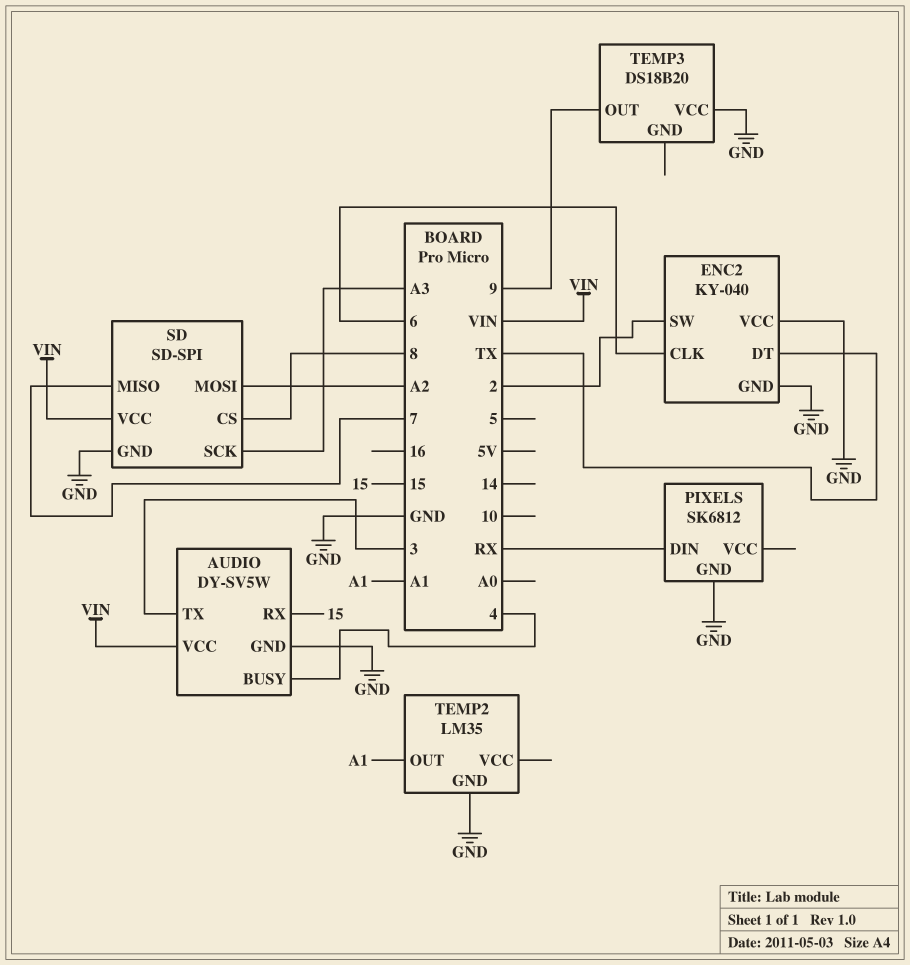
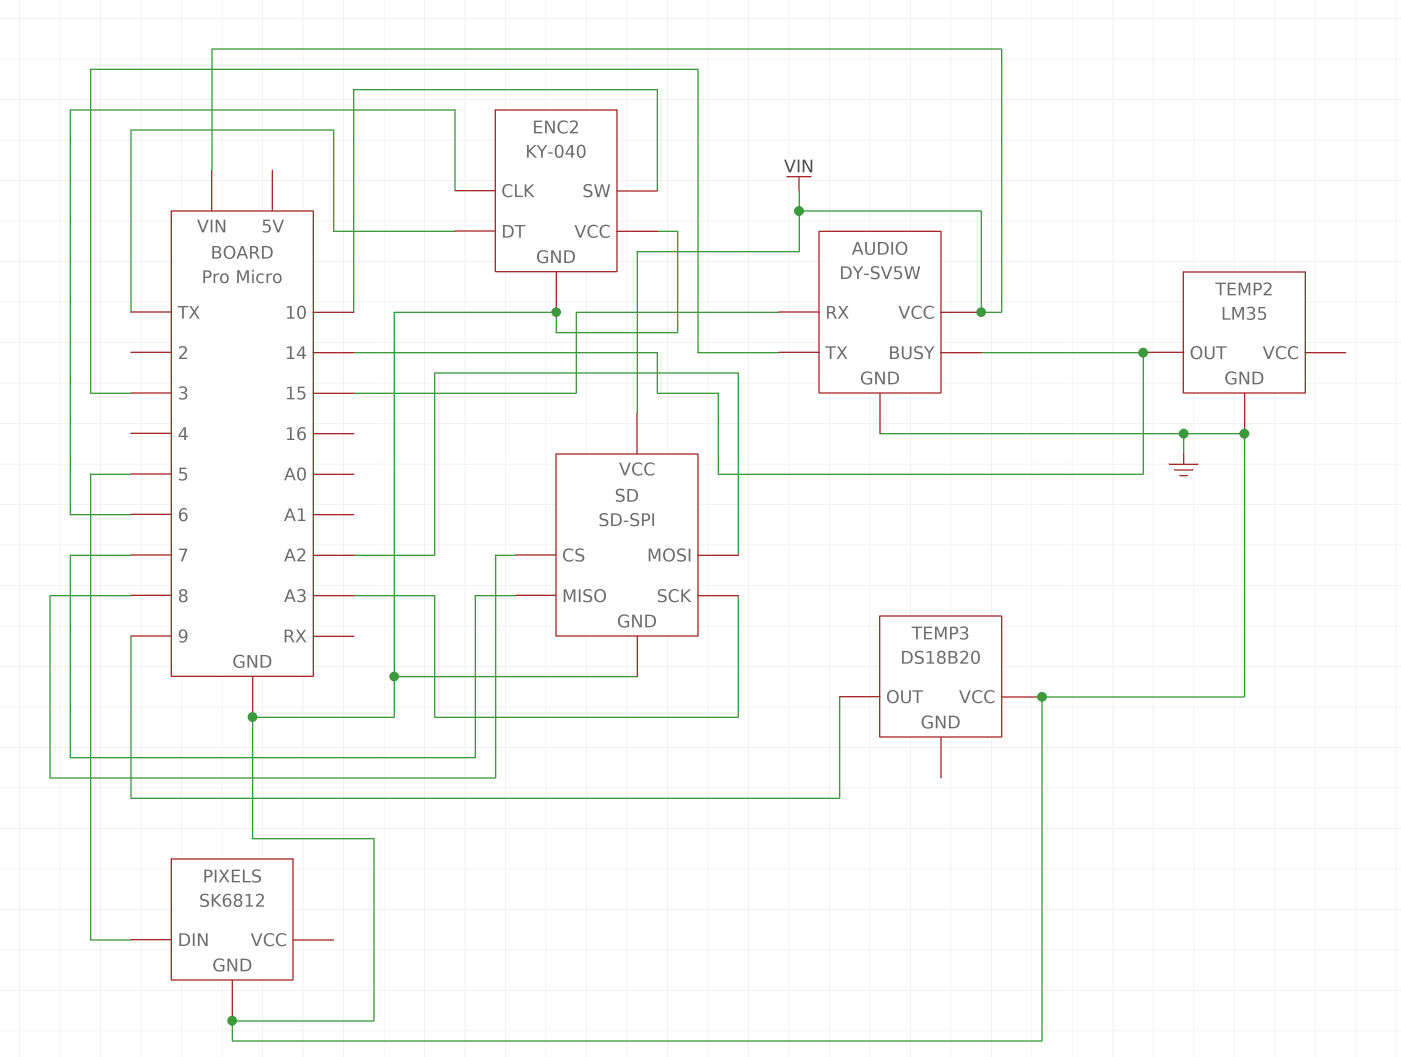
AUDIO pin BUSY: 4 -> 14
ENC2 pin SW: 2 -> 10
PIXELS pin DIN: RX -> 5
TEMP2 pin OUT: A1 -> 14

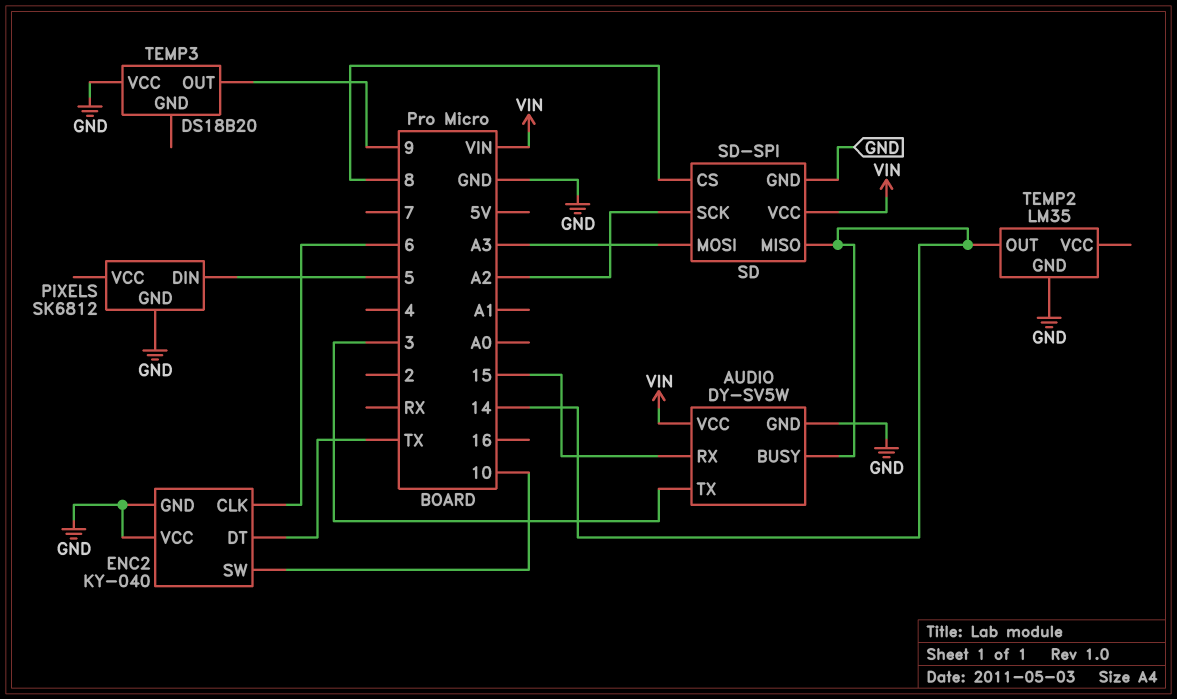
SD pin MISO: 7 -> 14
SD pin MOSI: A2 -> A3
SD pin SCK: A3 -> A2

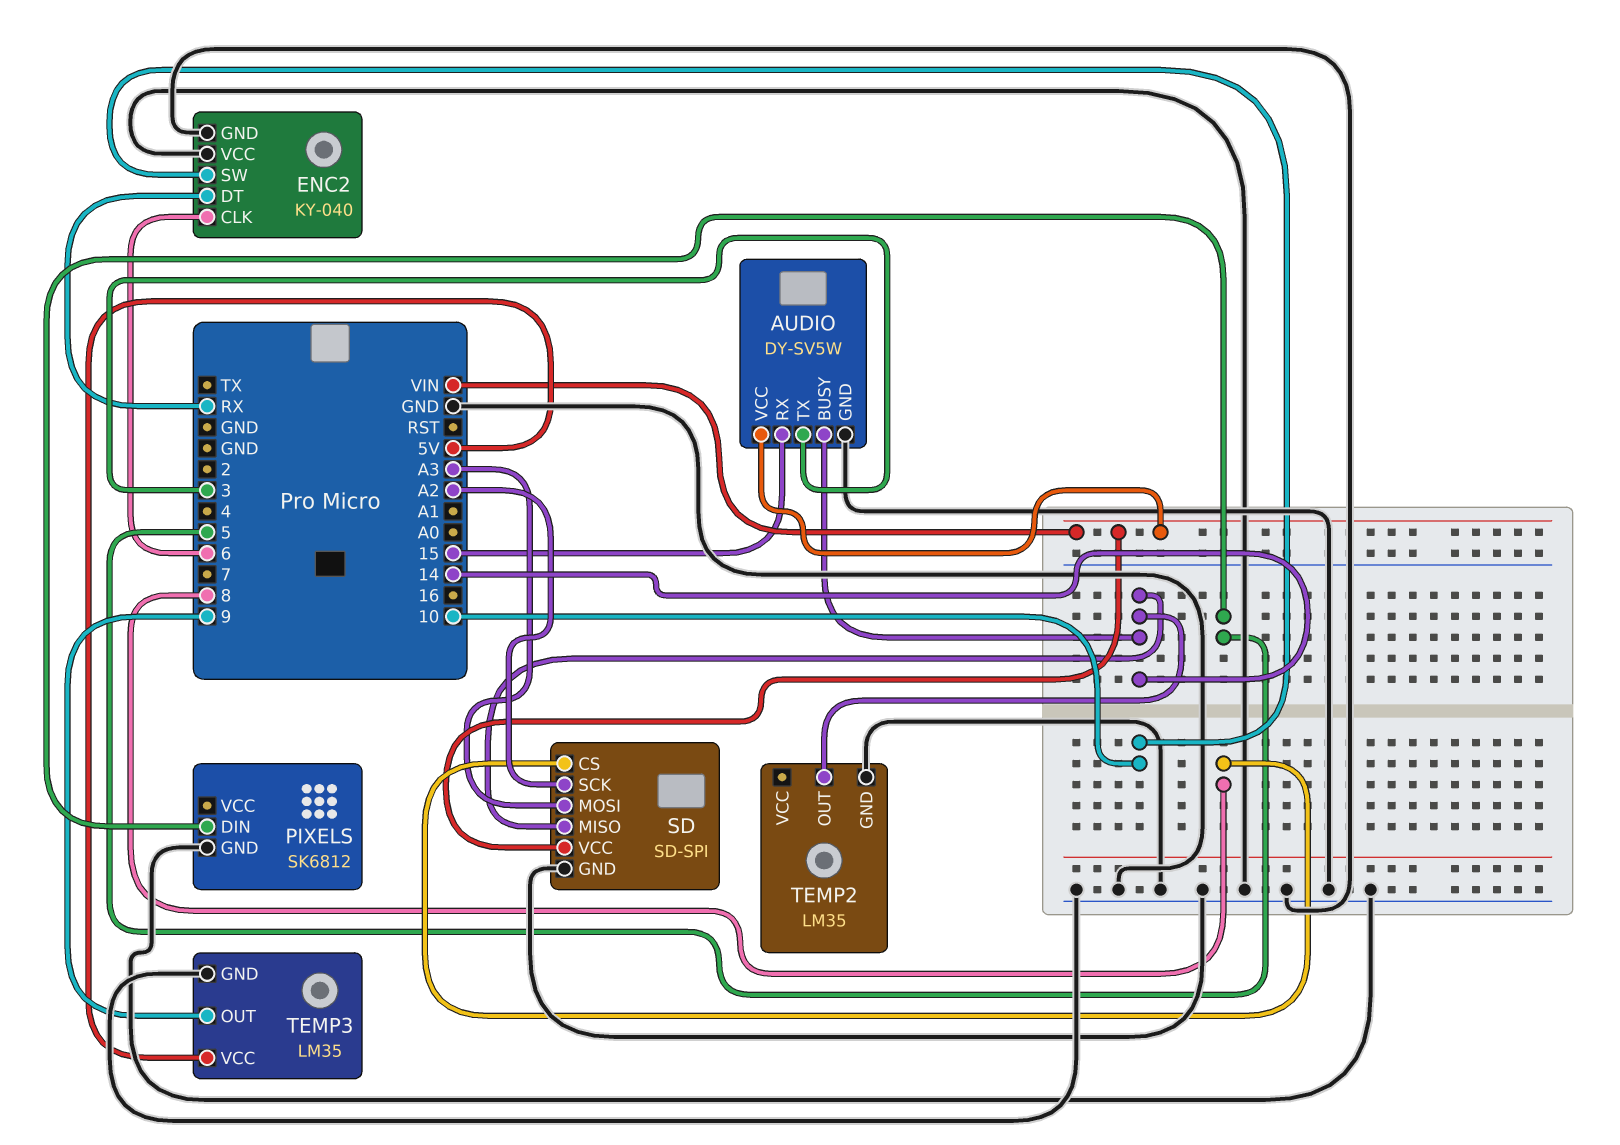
ENC2 pin DT: TX -> RX
TEMP3: DS18B20 -> LM35
TEMP3 pin GND: none -> GND
TEMP3 pin VCC: GND -> 5V

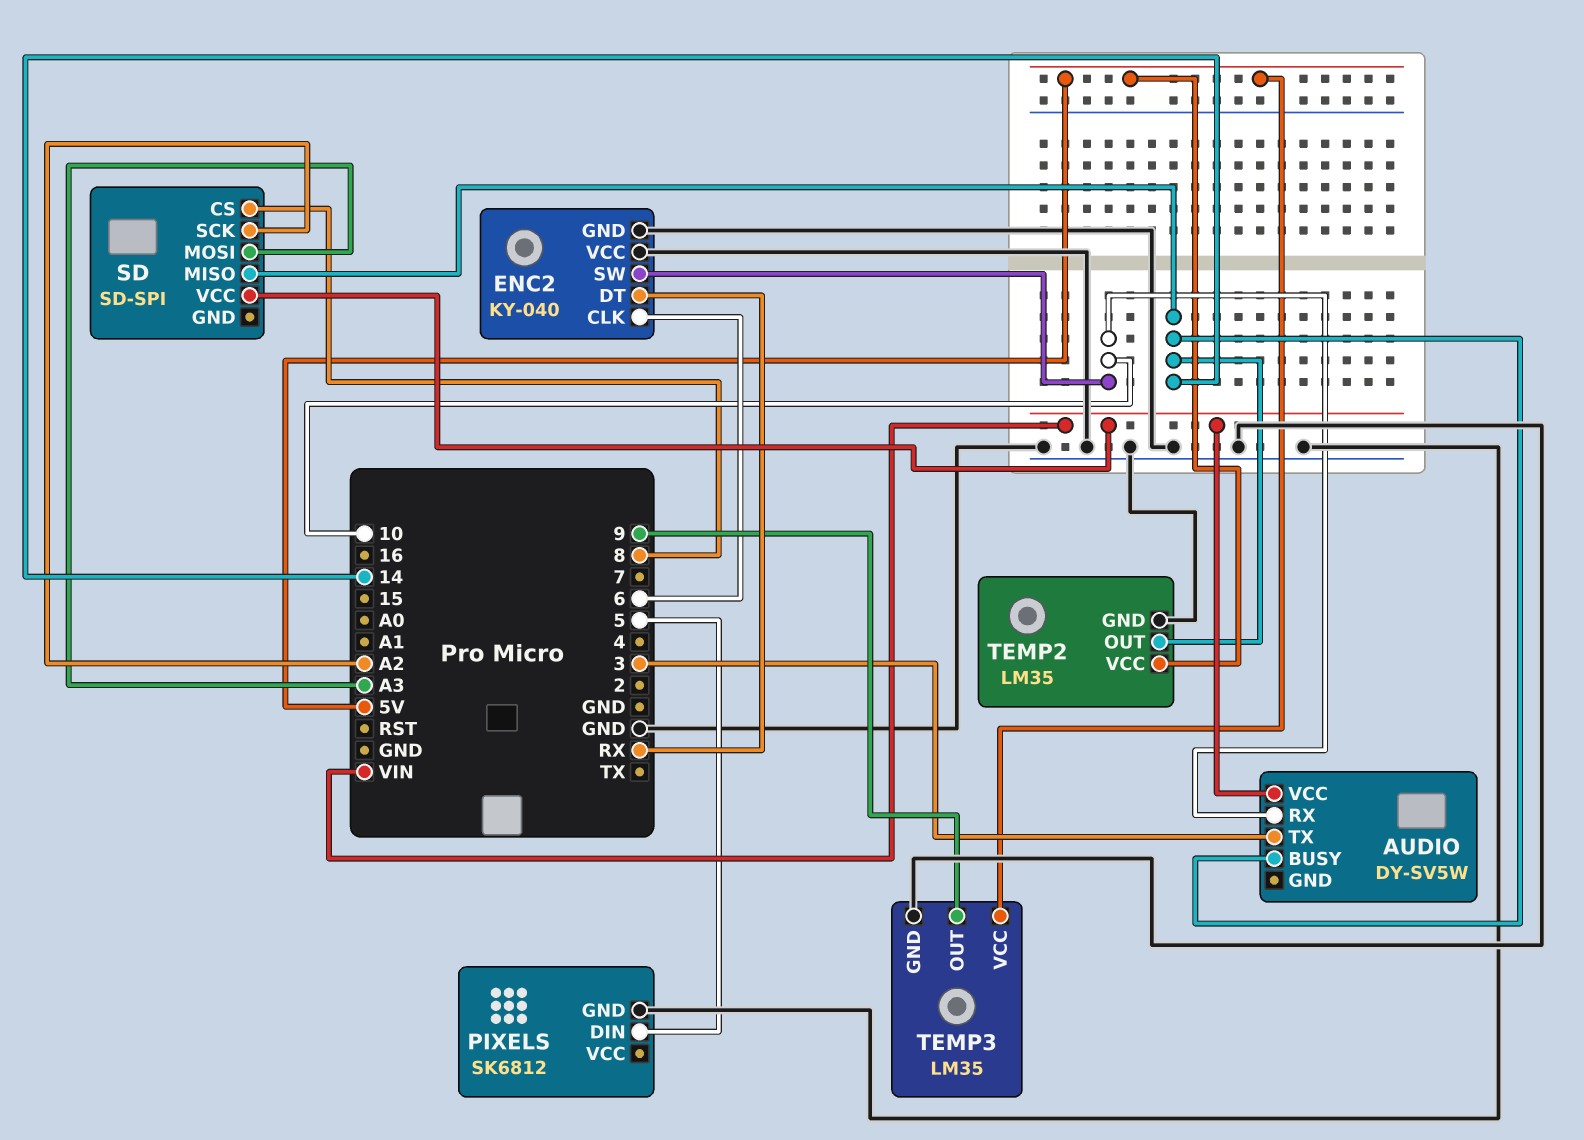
AUDIO pin GND: GND -> none
AUDIO pin RX: 15 -> 10
SD pin GND: GND -> none
TEMP2 pin VCC: none -> 5V

